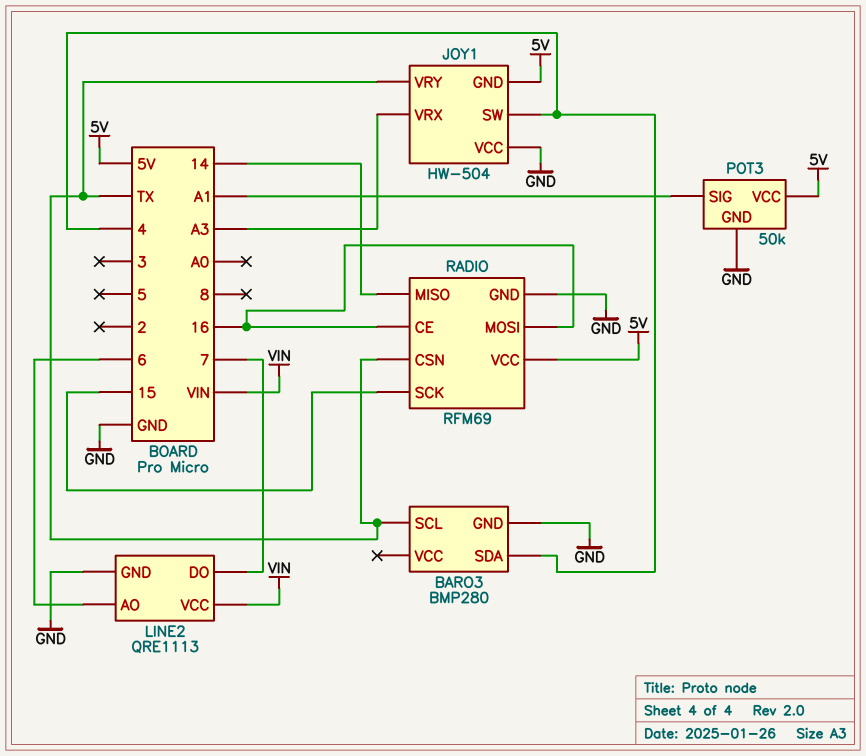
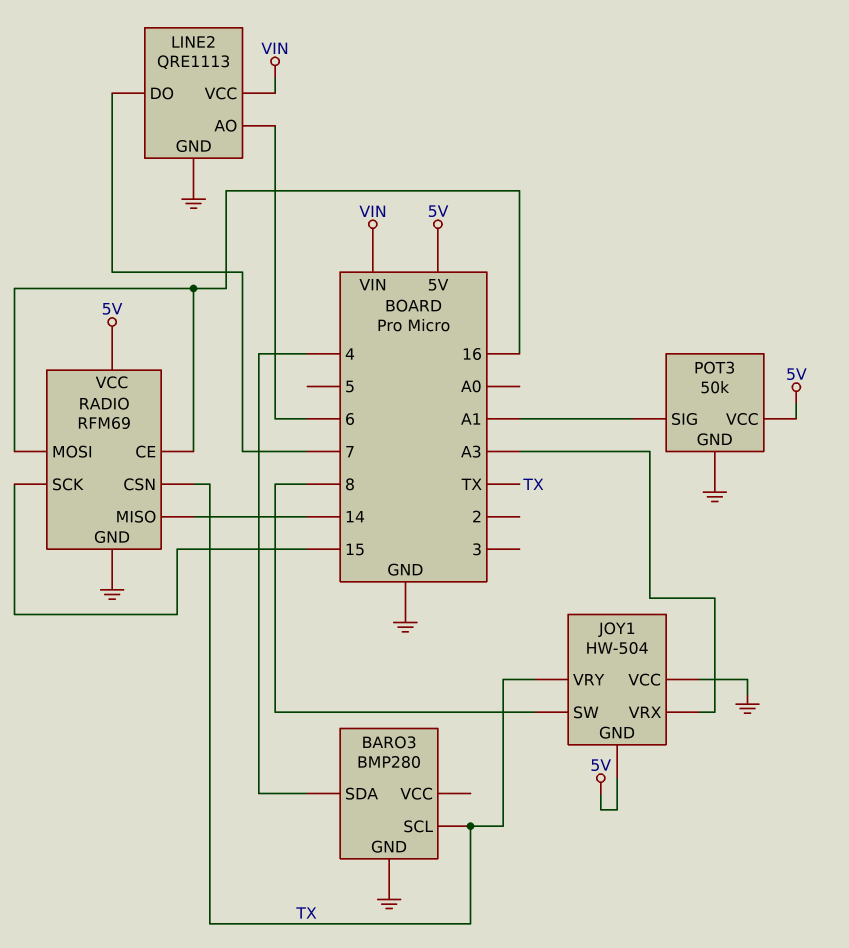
JOY1 pin SW: 4 -> 8

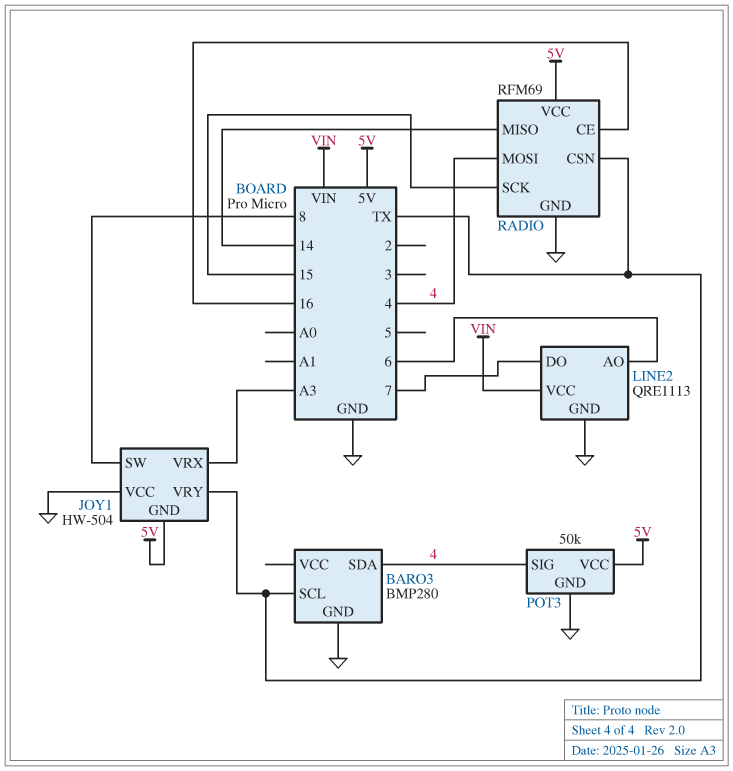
POT3 pin SIG: A1 -> 4
RADIO pin MOSI: 16 -> 4

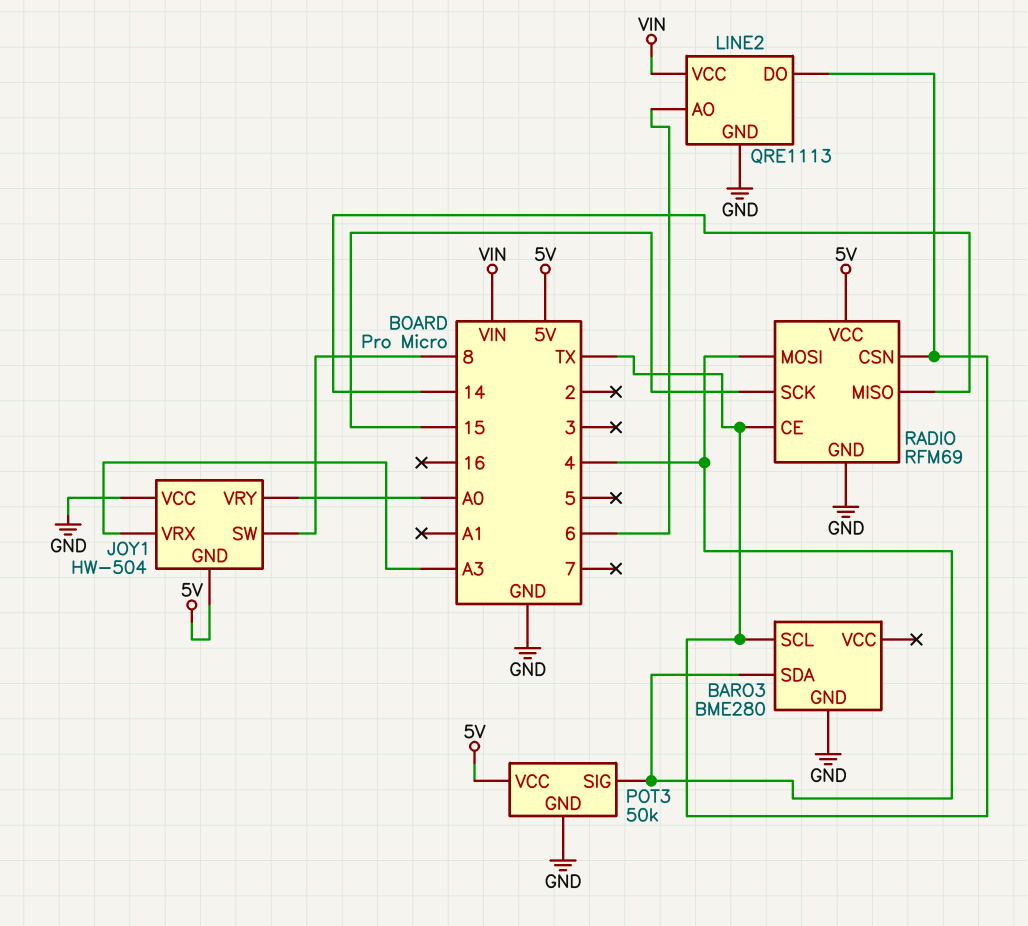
BARO3: BMP280 -> BME280
JOY1 pin VRY: TX -> A0
LINE2 pin DO: 7 -> TX
RADIO pin CE: 16 -> TX

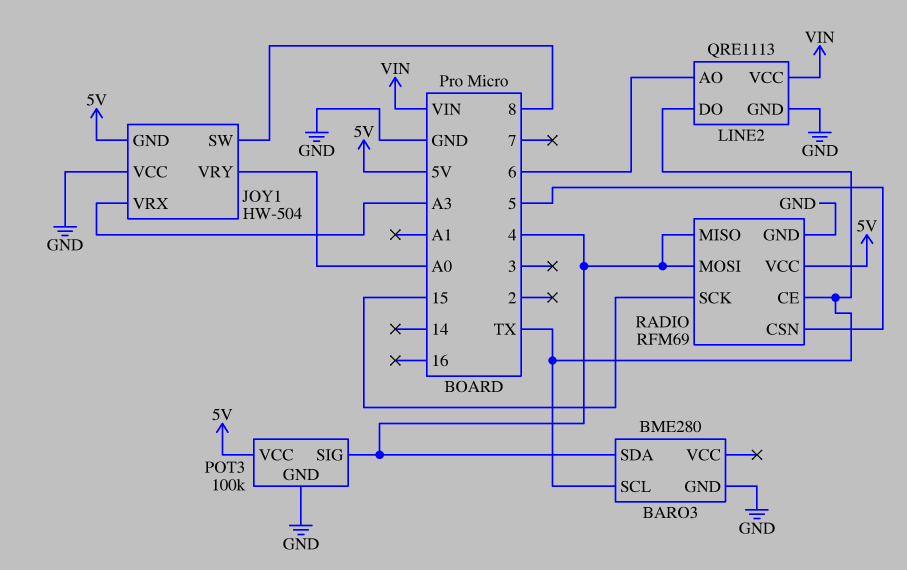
POT3: 50k -> 100k
RADIO pin CSN: TX -> 5
RADIO pin MISO: 14 -> 4

